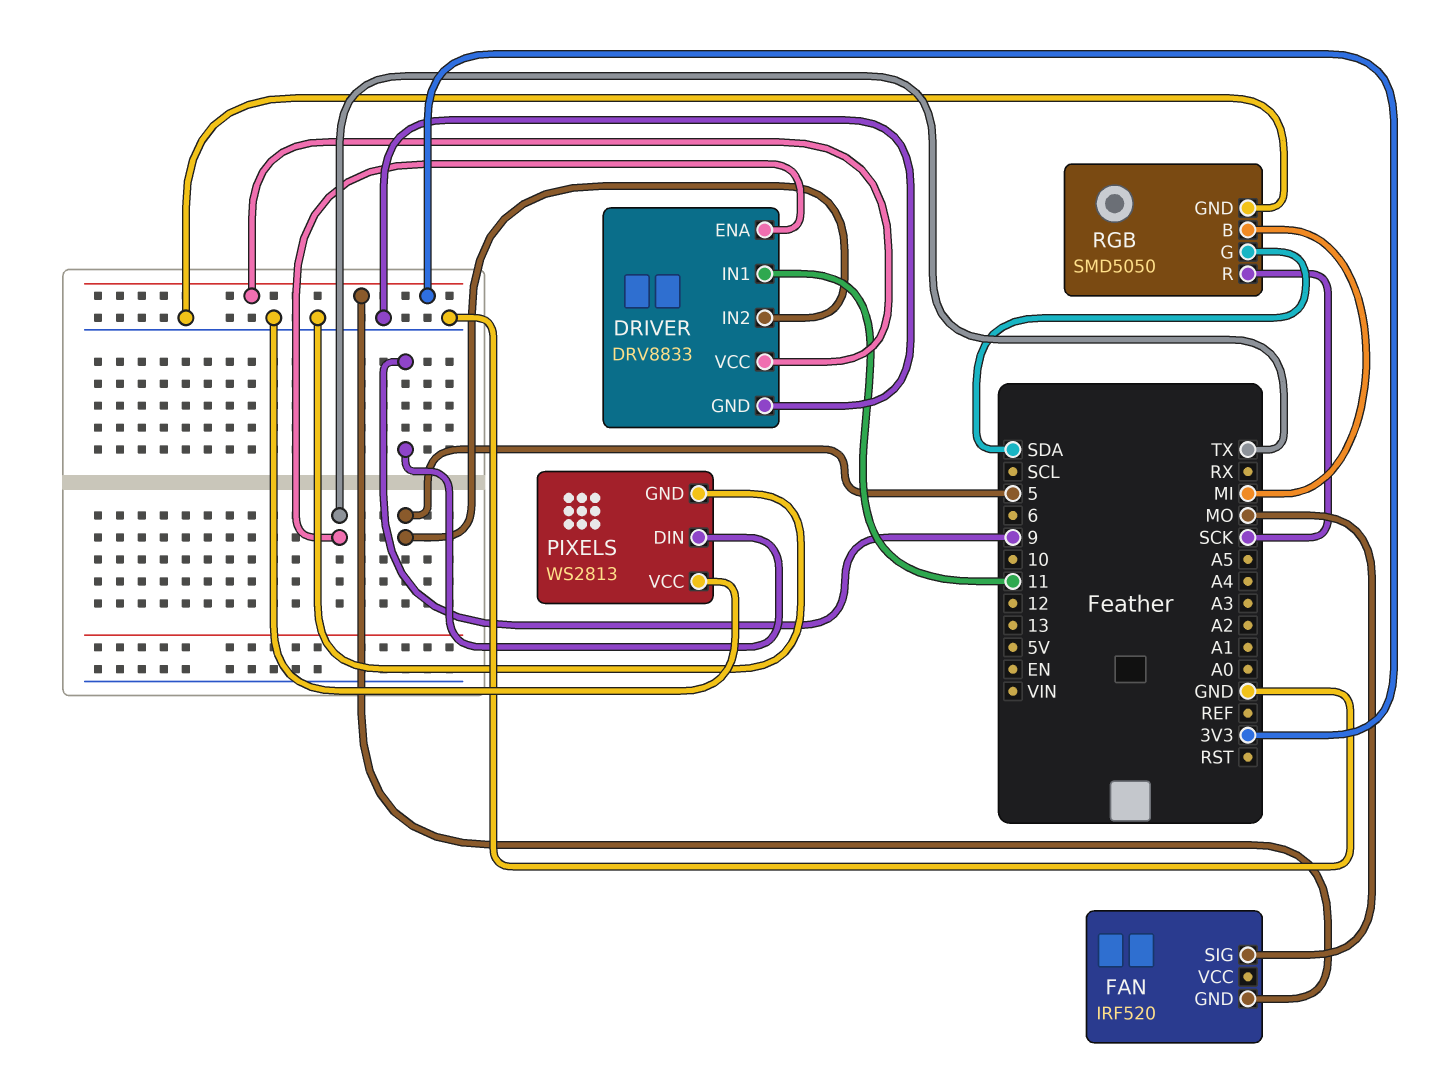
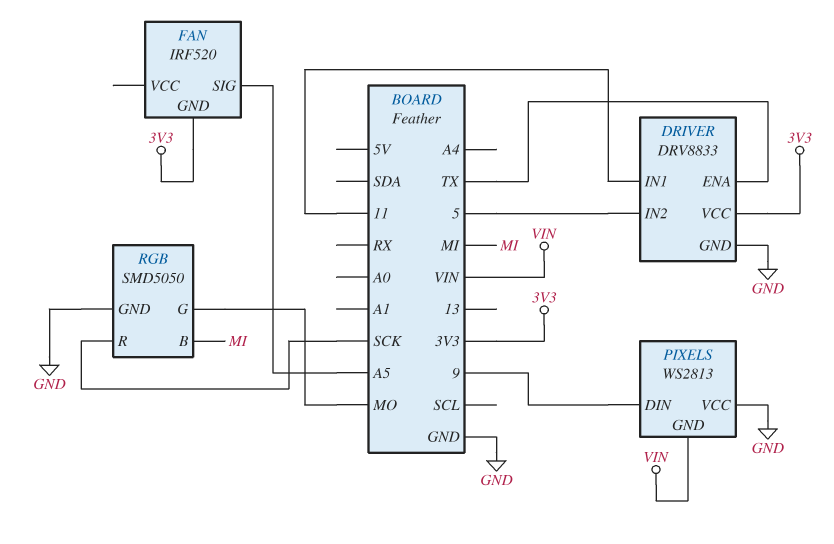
FAN pin SIG: MO -> A5
PIXELS pin GND: GND -> VIN
RGB pin G: SDA -> MO

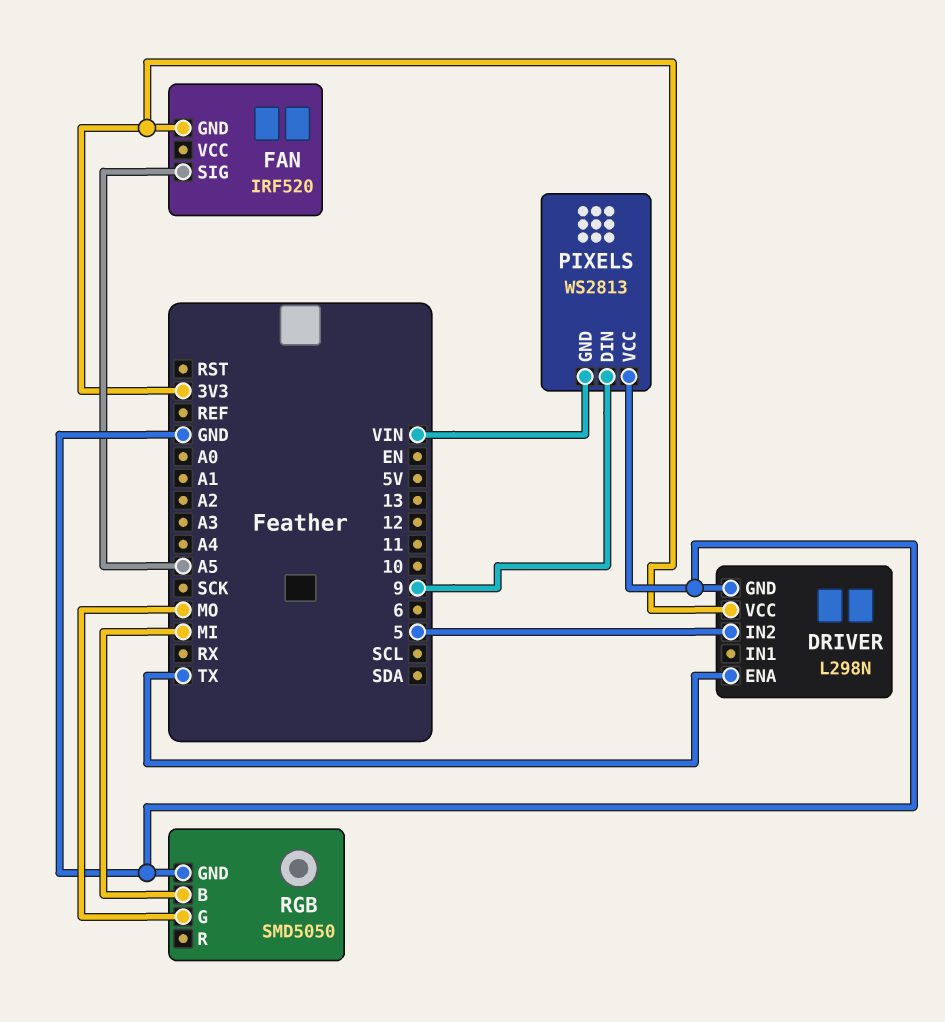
DRIVER: DRV8833 -> L298N
DRIVER pin IN1: 11 -> none
RGB pin R: SCK -> none

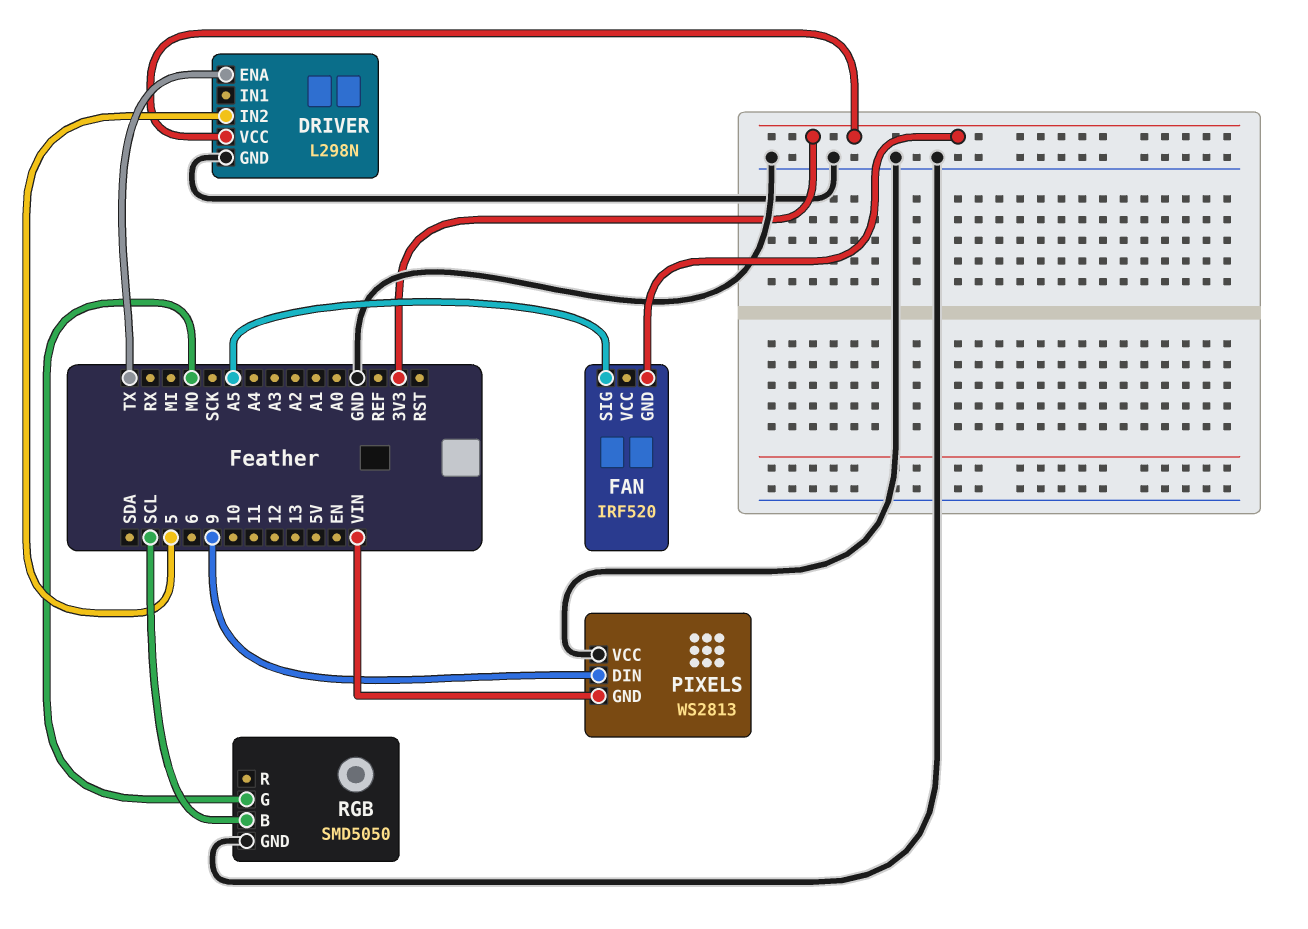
RGB pin B: MI -> SCL

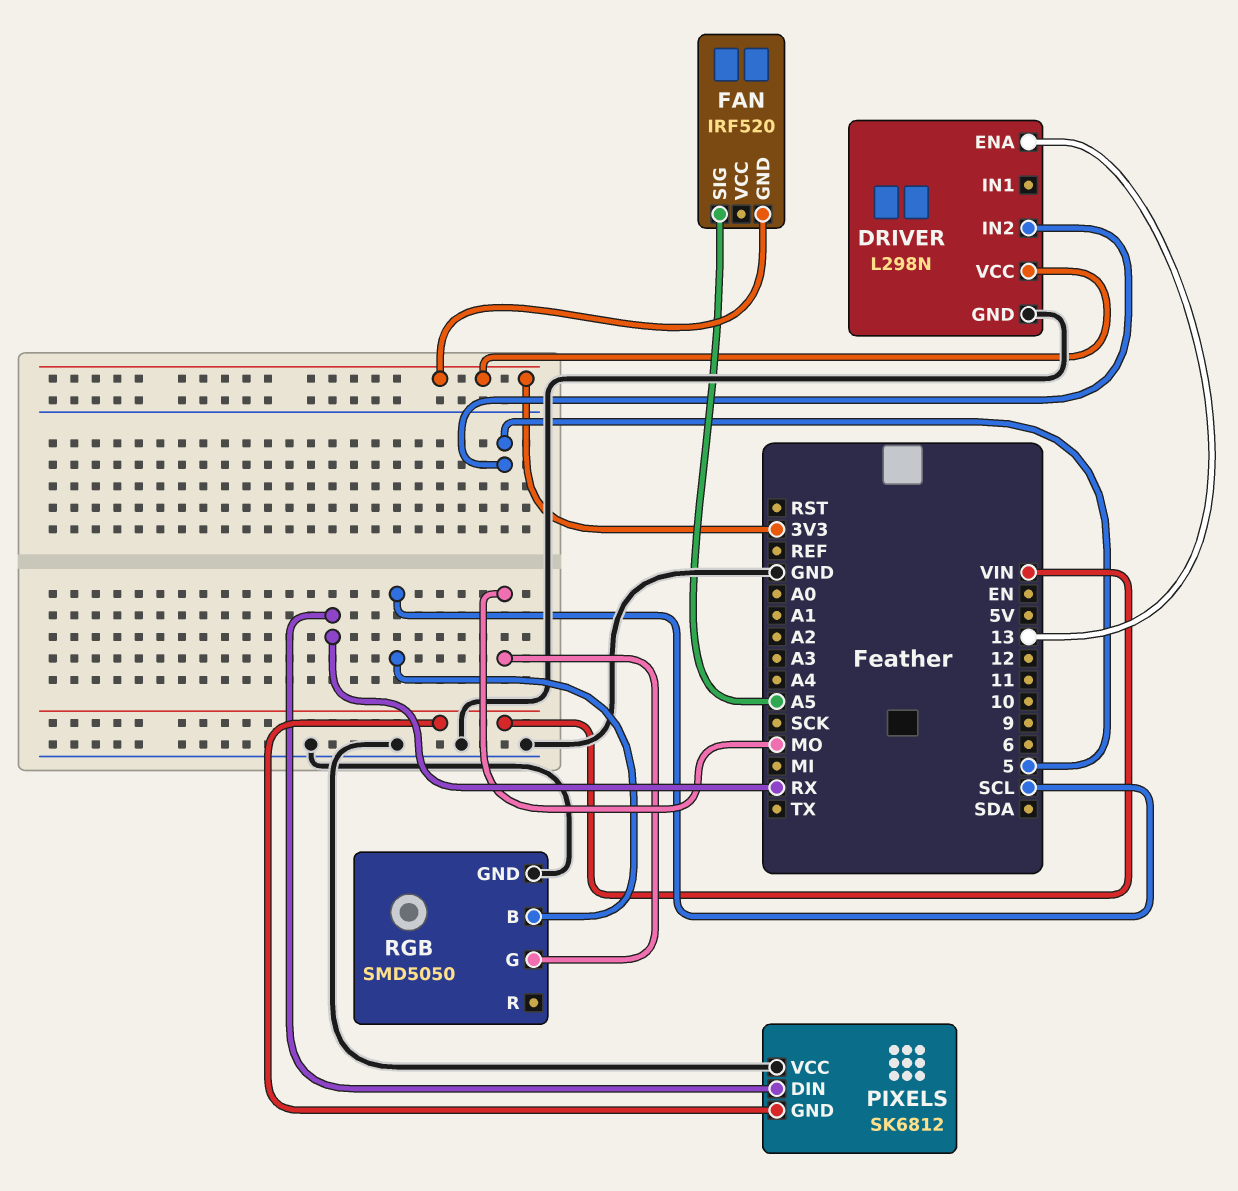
DRIVER pin ENA: TX -> 13
PIXELS: WS2813 -> SK6812
PIXELS pin DIN: 9 -> RX

